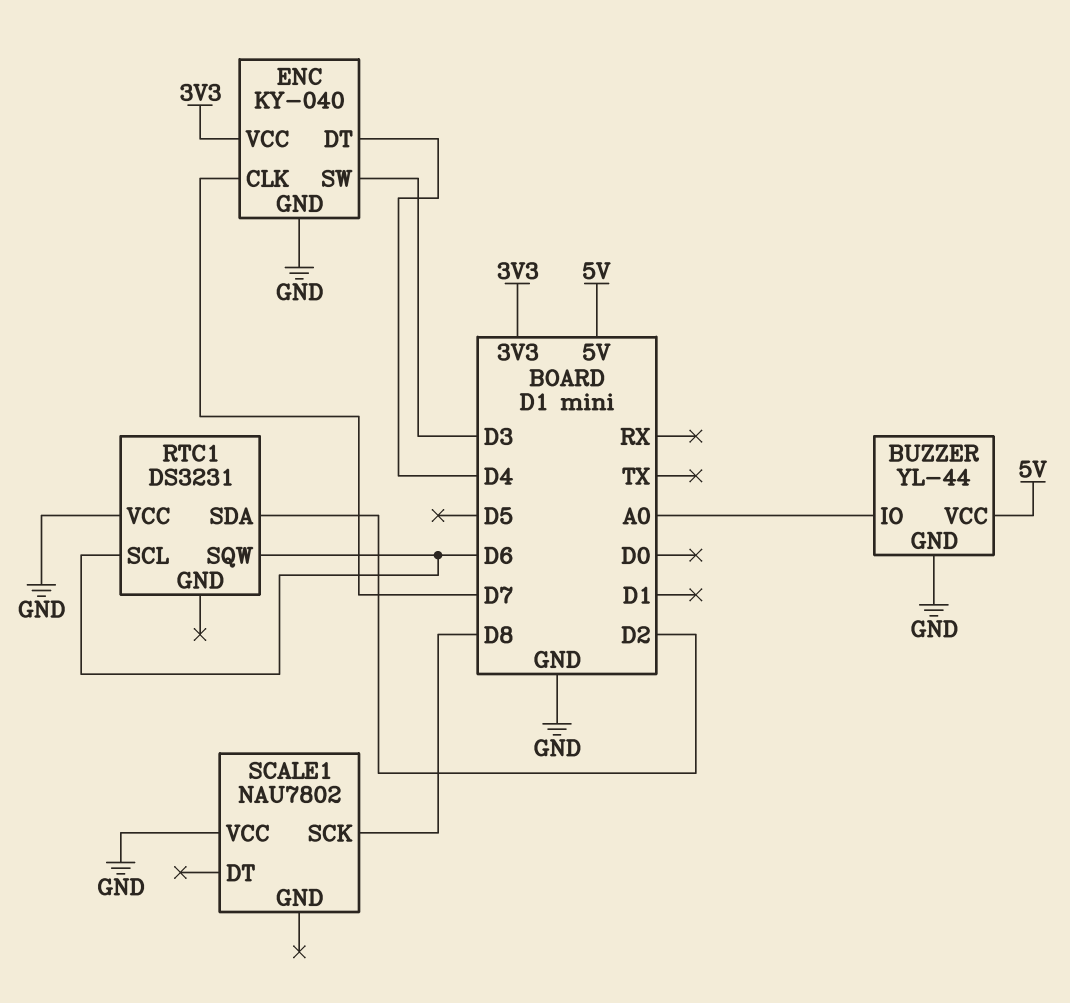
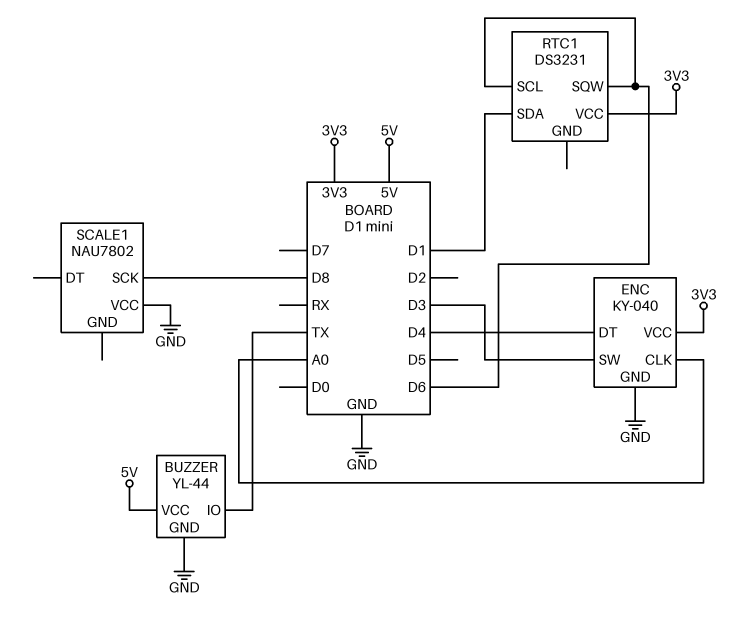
BUZZER pin IO: A0 -> TX
ENC pin CLK: D7 -> A0
RTC1 pin SDA: D2 -> D1
RTC1 pin VCC: GND -> 3V3

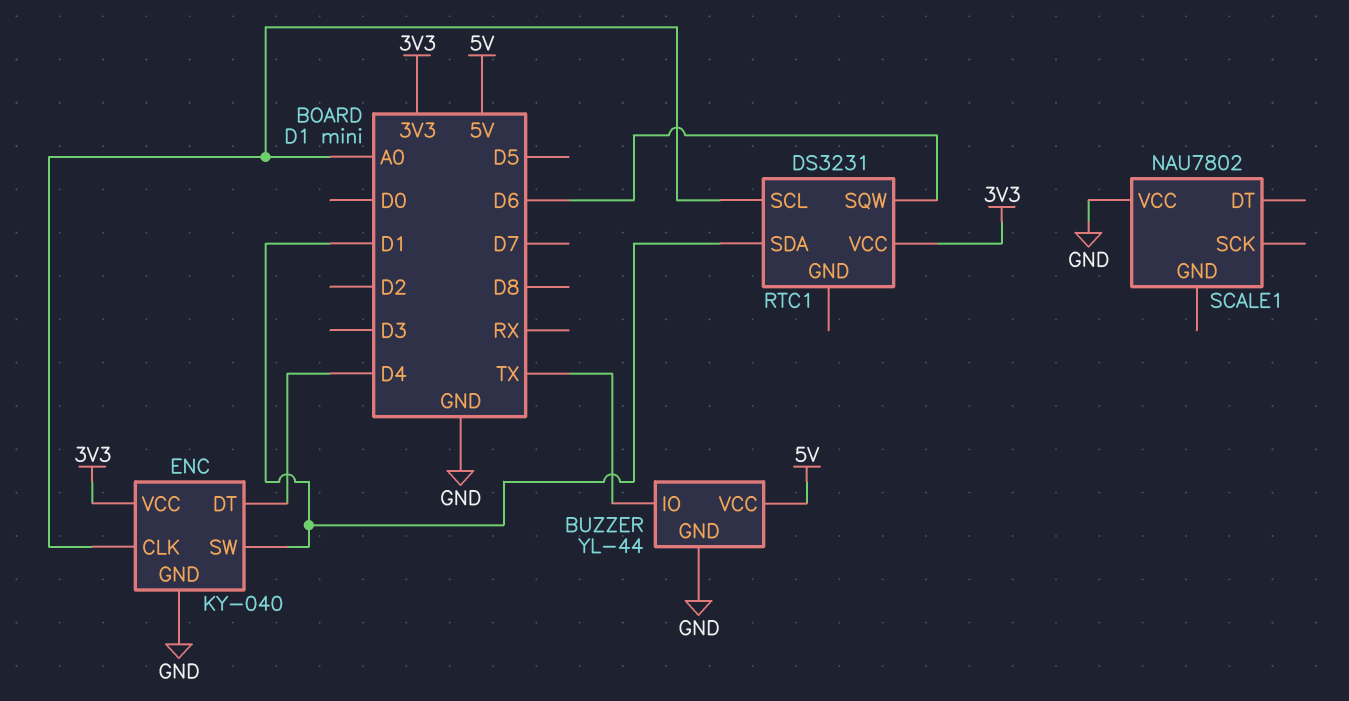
ENC pin SW: D3 -> D1
RTC1 pin SCL: D6 -> A0
SCALE1 pin SCK: D8 -> none

